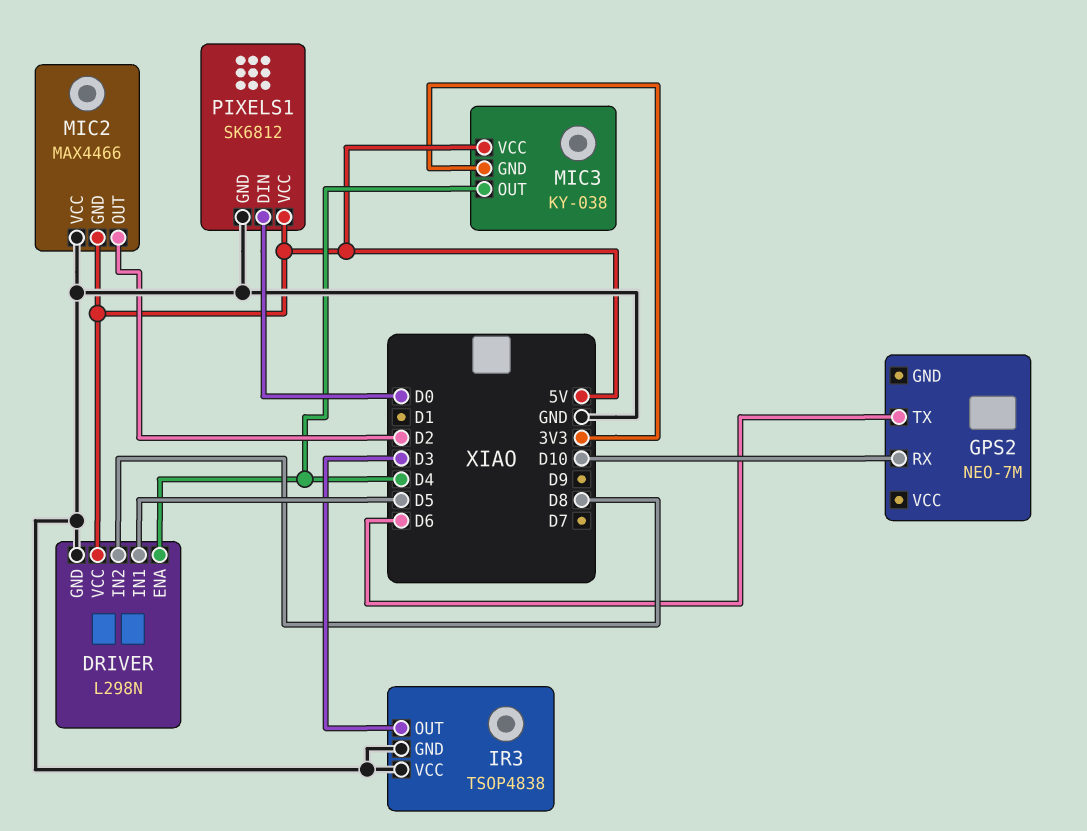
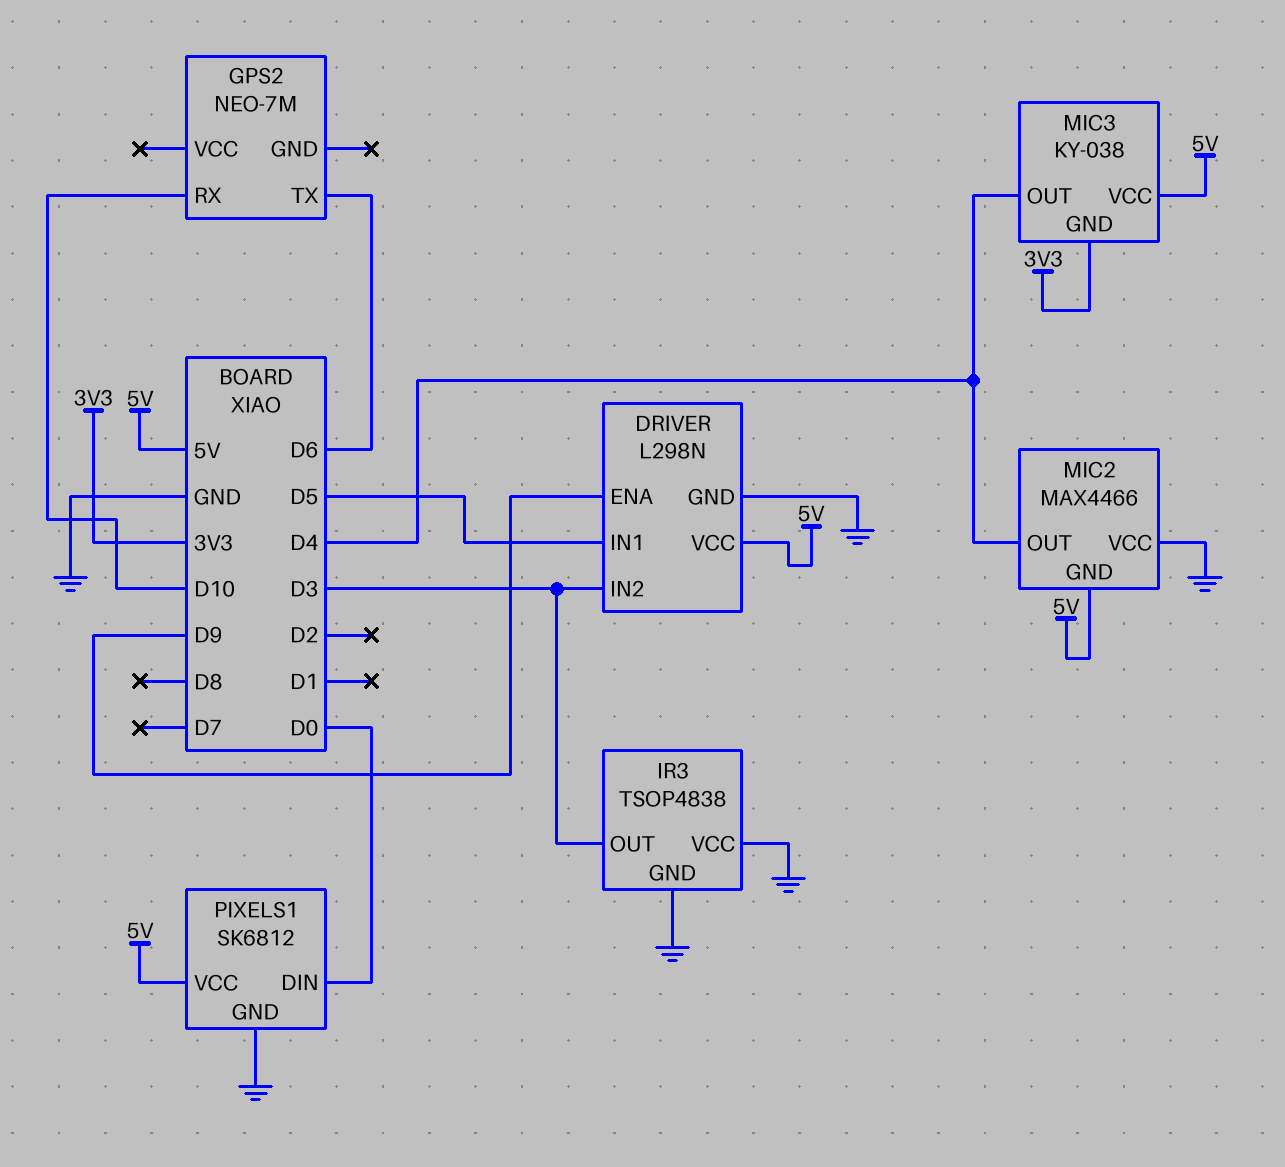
DRIVER pin ENA: D4 -> D9
DRIVER pin IN2: D8 -> D3
MIC2 pin OUT: D2 -> D4

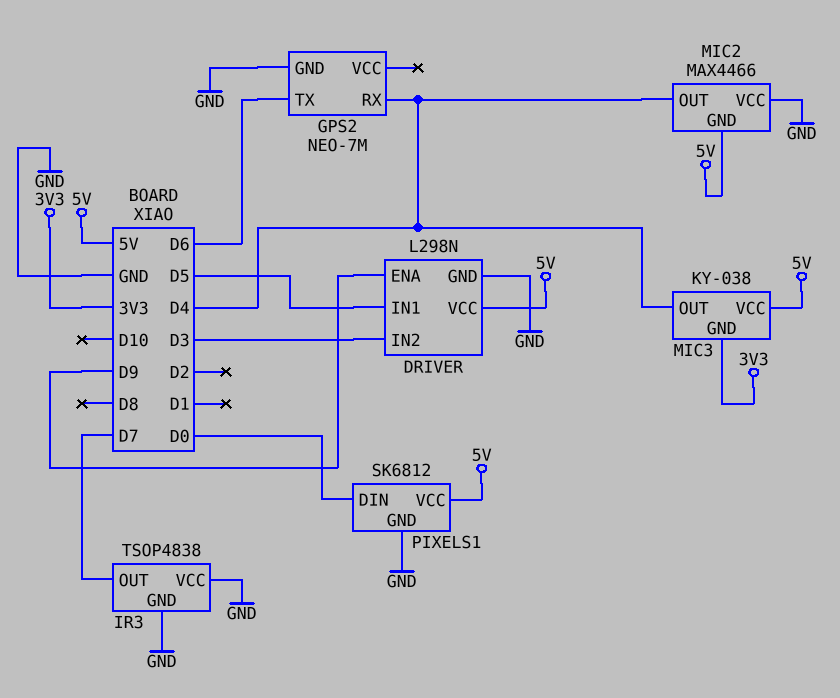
GPS2 pin GND: none -> GND
GPS2 pin RX: D10 -> D4
IR3 pin OUT: D3 -> D7

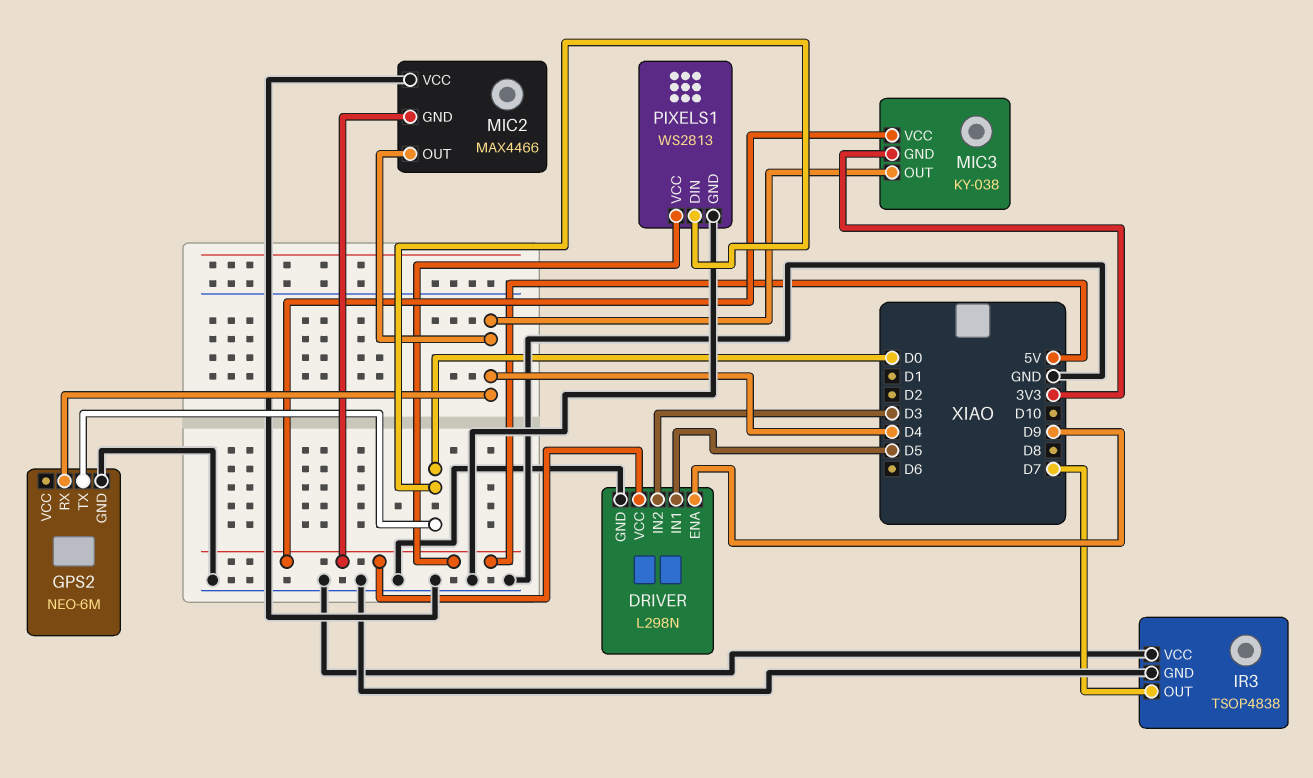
GPS2: NEO-7M -> NEO-6M
GPS2 pin TX: D6 -> D0
PIXELS1: SK6812 -> WS2813

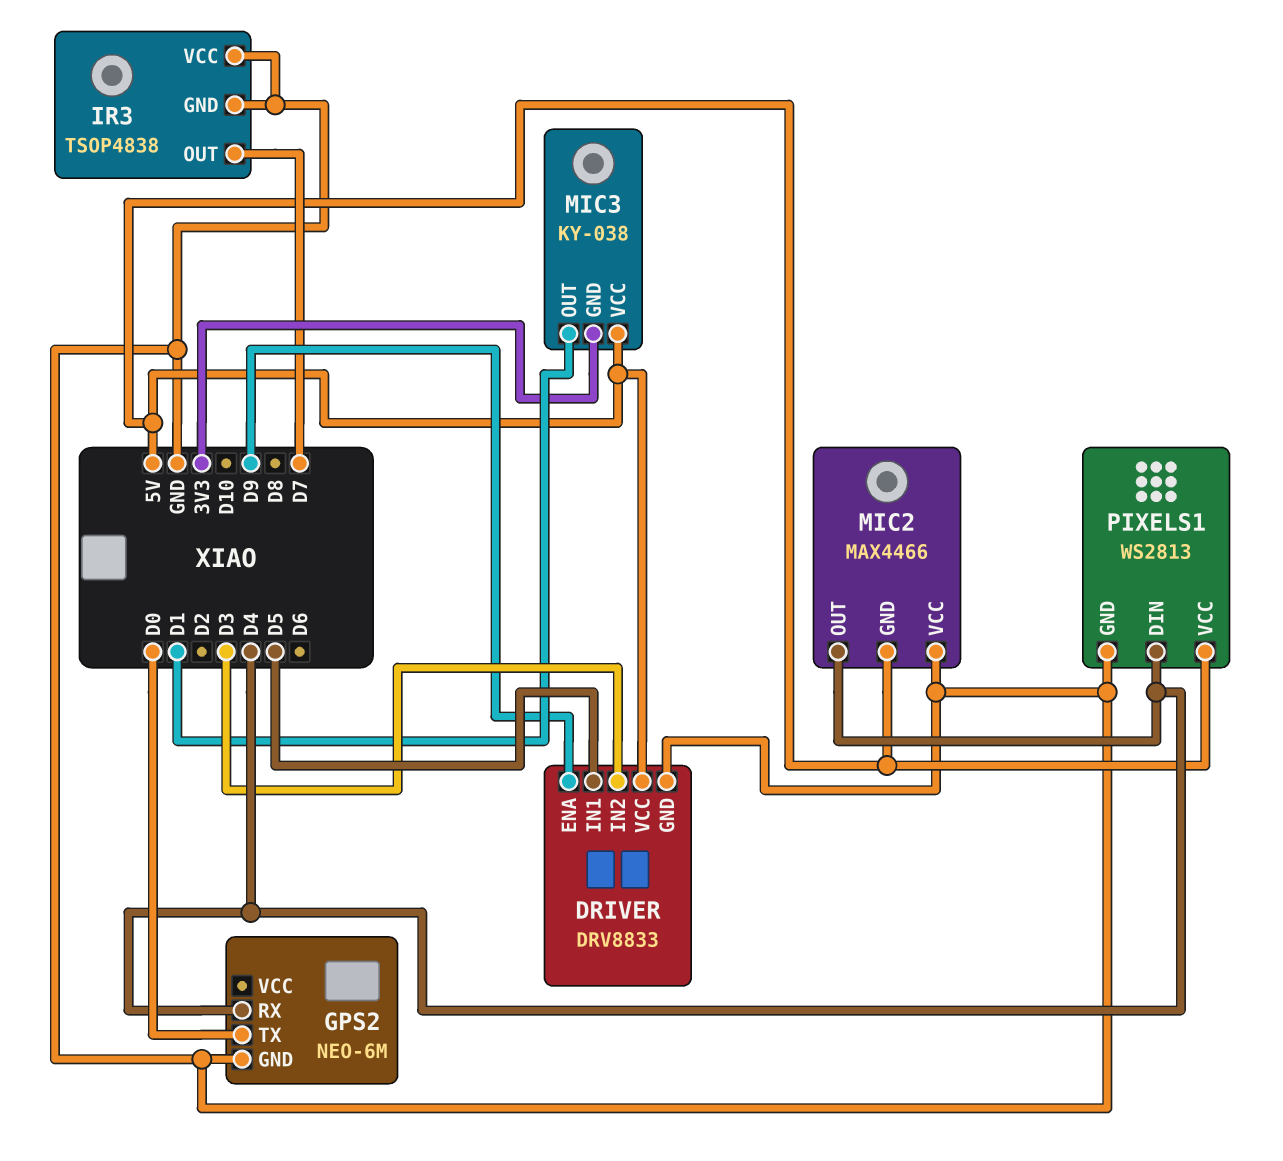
DRIVER: L298N -> DRV8833
MIC3 pin OUT: D4 -> D1
PIXELS1 pin DIN: D0 -> D4

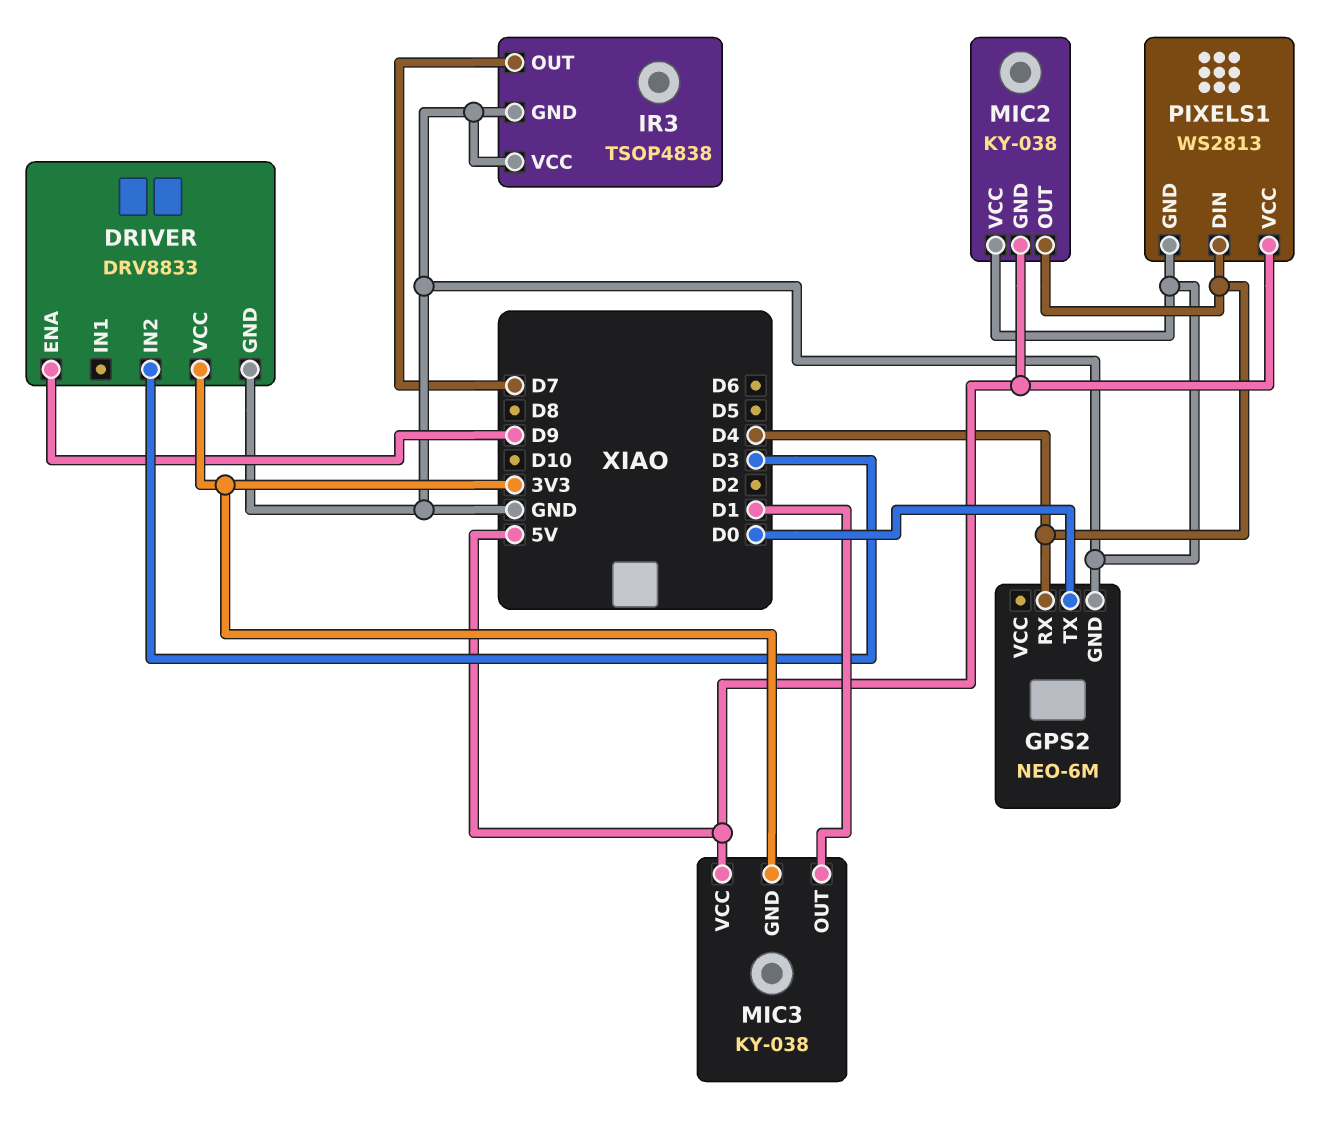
DRIVER pin IN1: D5 -> none
DRIVER pin VCC: 5V -> 3V3
MIC2: MAX4466 -> KY-038

